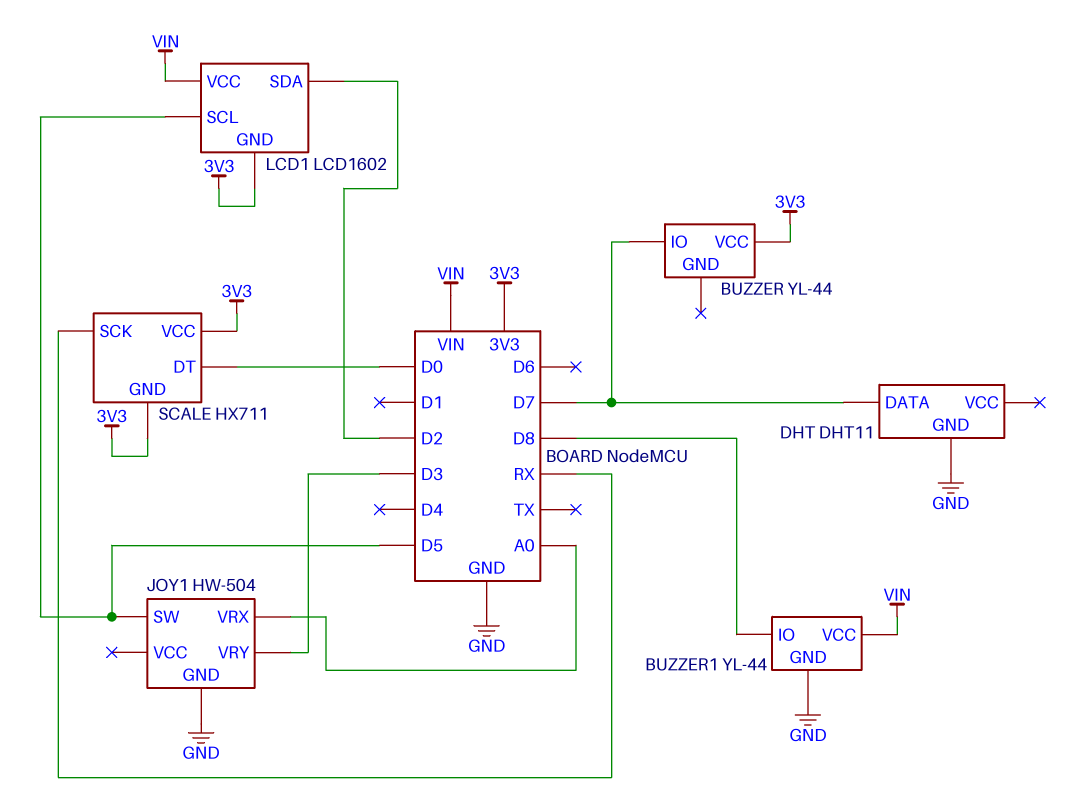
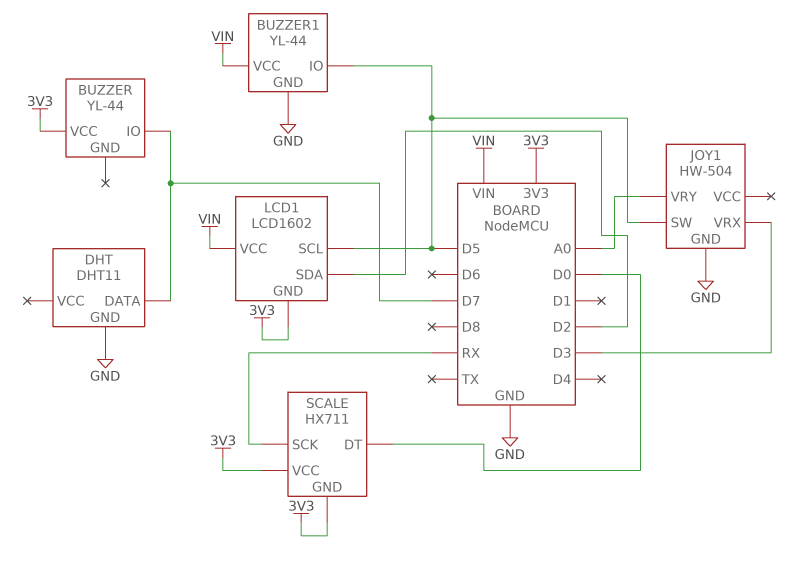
BUZZER1 pin IO: D8 -> D5
JOY1 pin VRX: A0 -> D3
JOY1 pin VRY: D3 -> A0

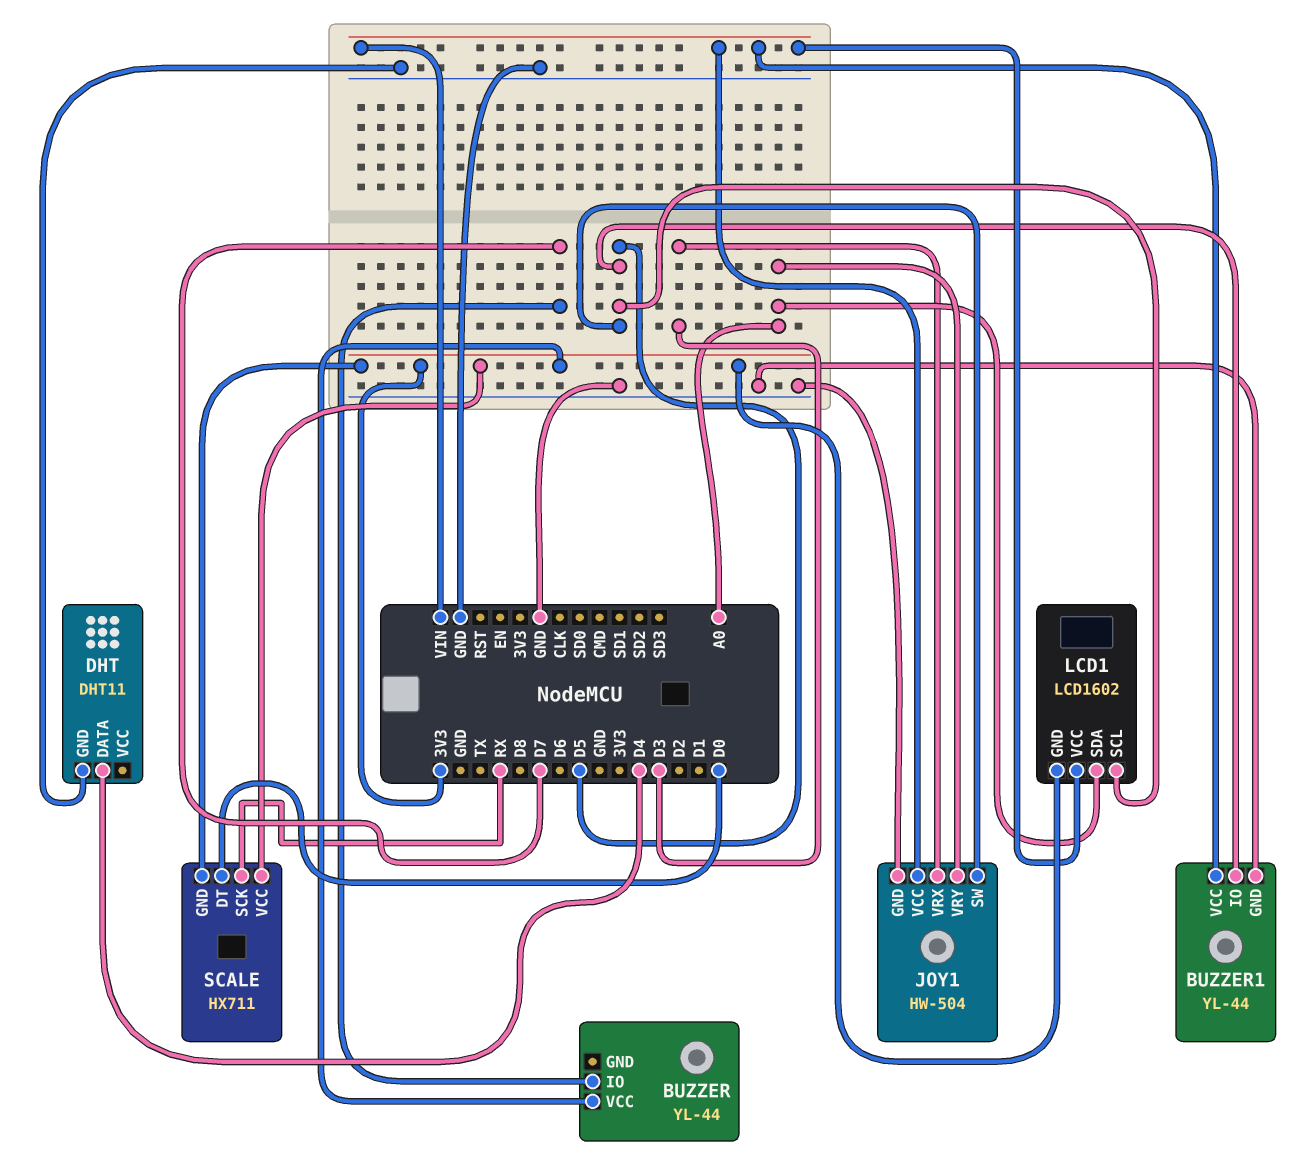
DHT pin DATA: D7 -> D4
JOY1 pin VCC: none -> VIN
LCD1 pin SDA: D2 -> A0

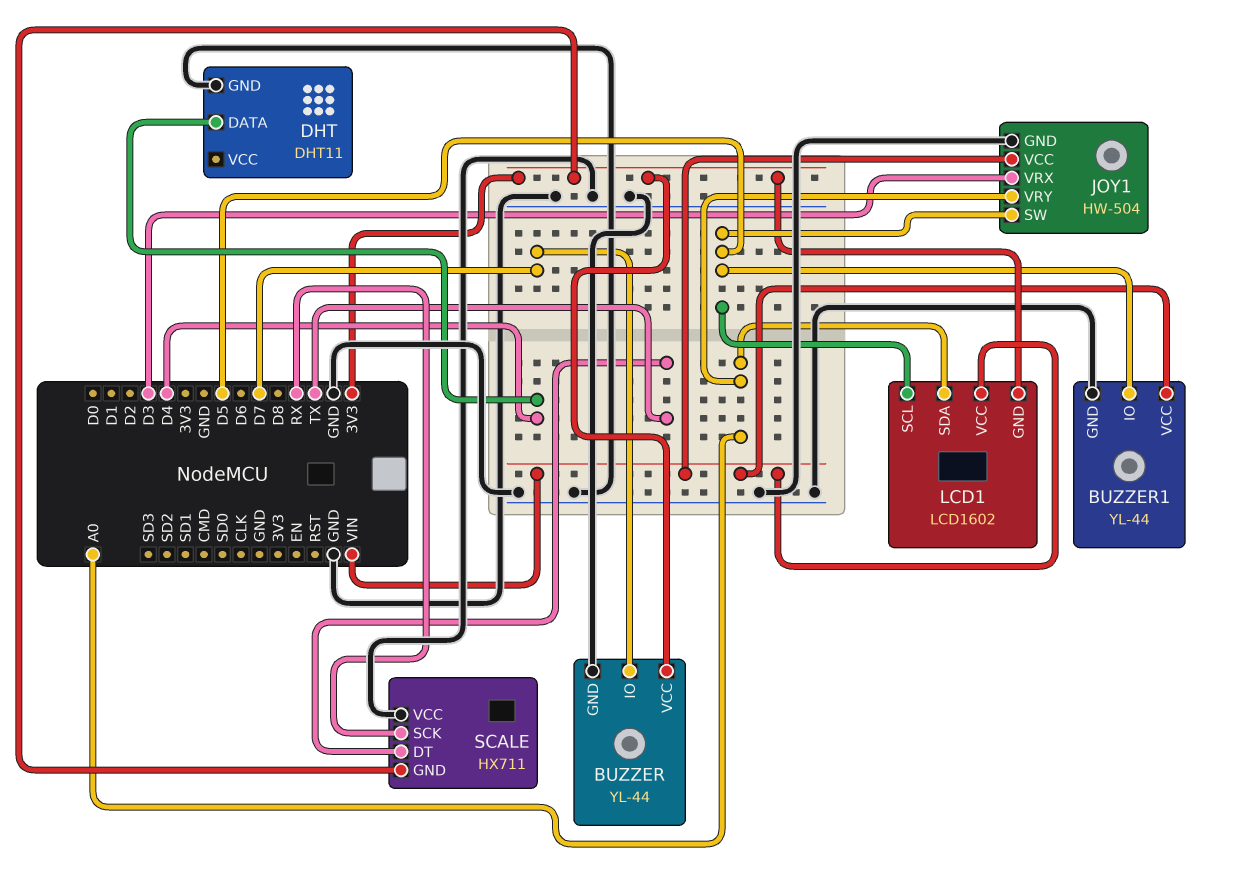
BUZZER pin GND: none -> GND
SCALE pin DT: D0 -> TX
SCALE pin VCC: 3V3 -> GND

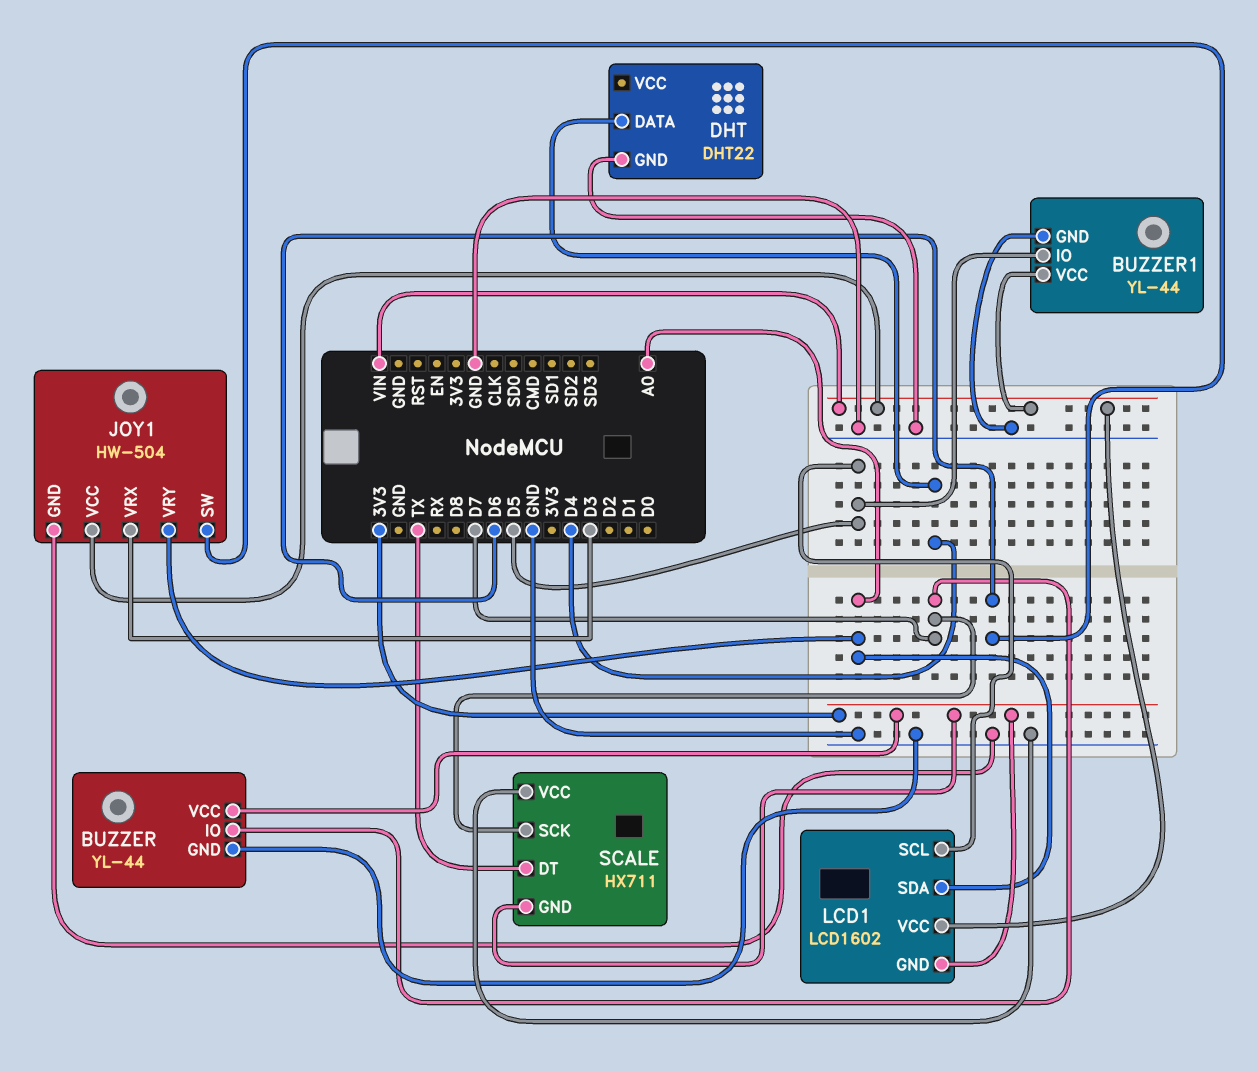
DHT: DHT11 -> DHT22
JOY1 pin SW: D5 -> D6
SCALE pin SCK: RX -> D7

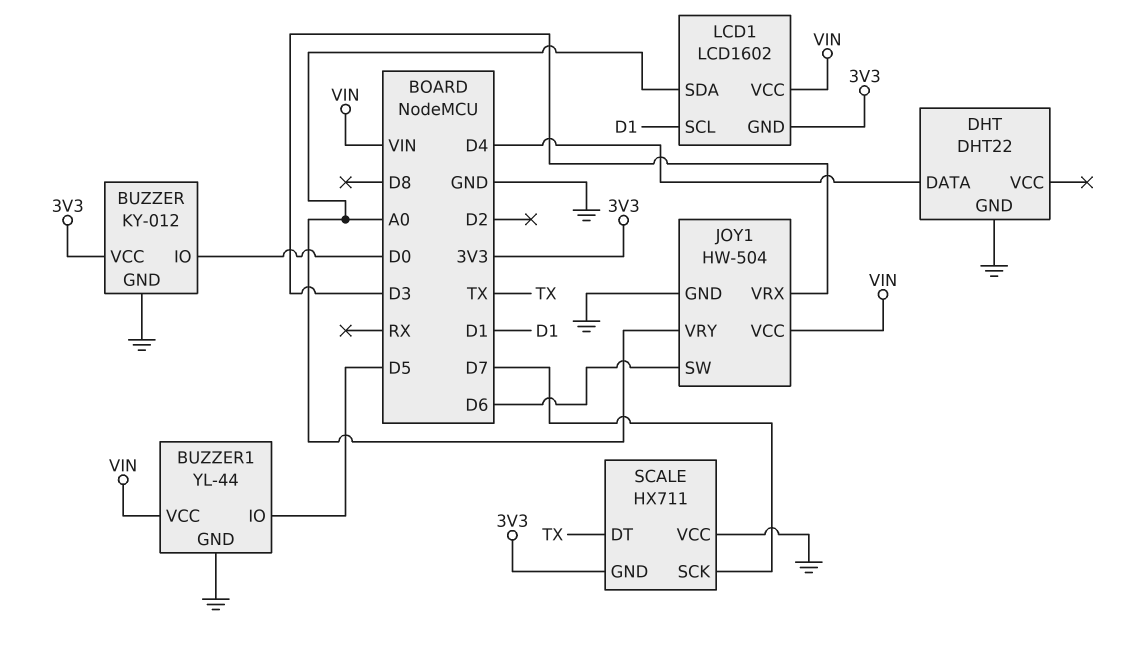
BUZZER: YL-44 -> KY-012
BUZZER pin IO: D7 -> D0
LCD1 pin SCL: D5 -> D1

